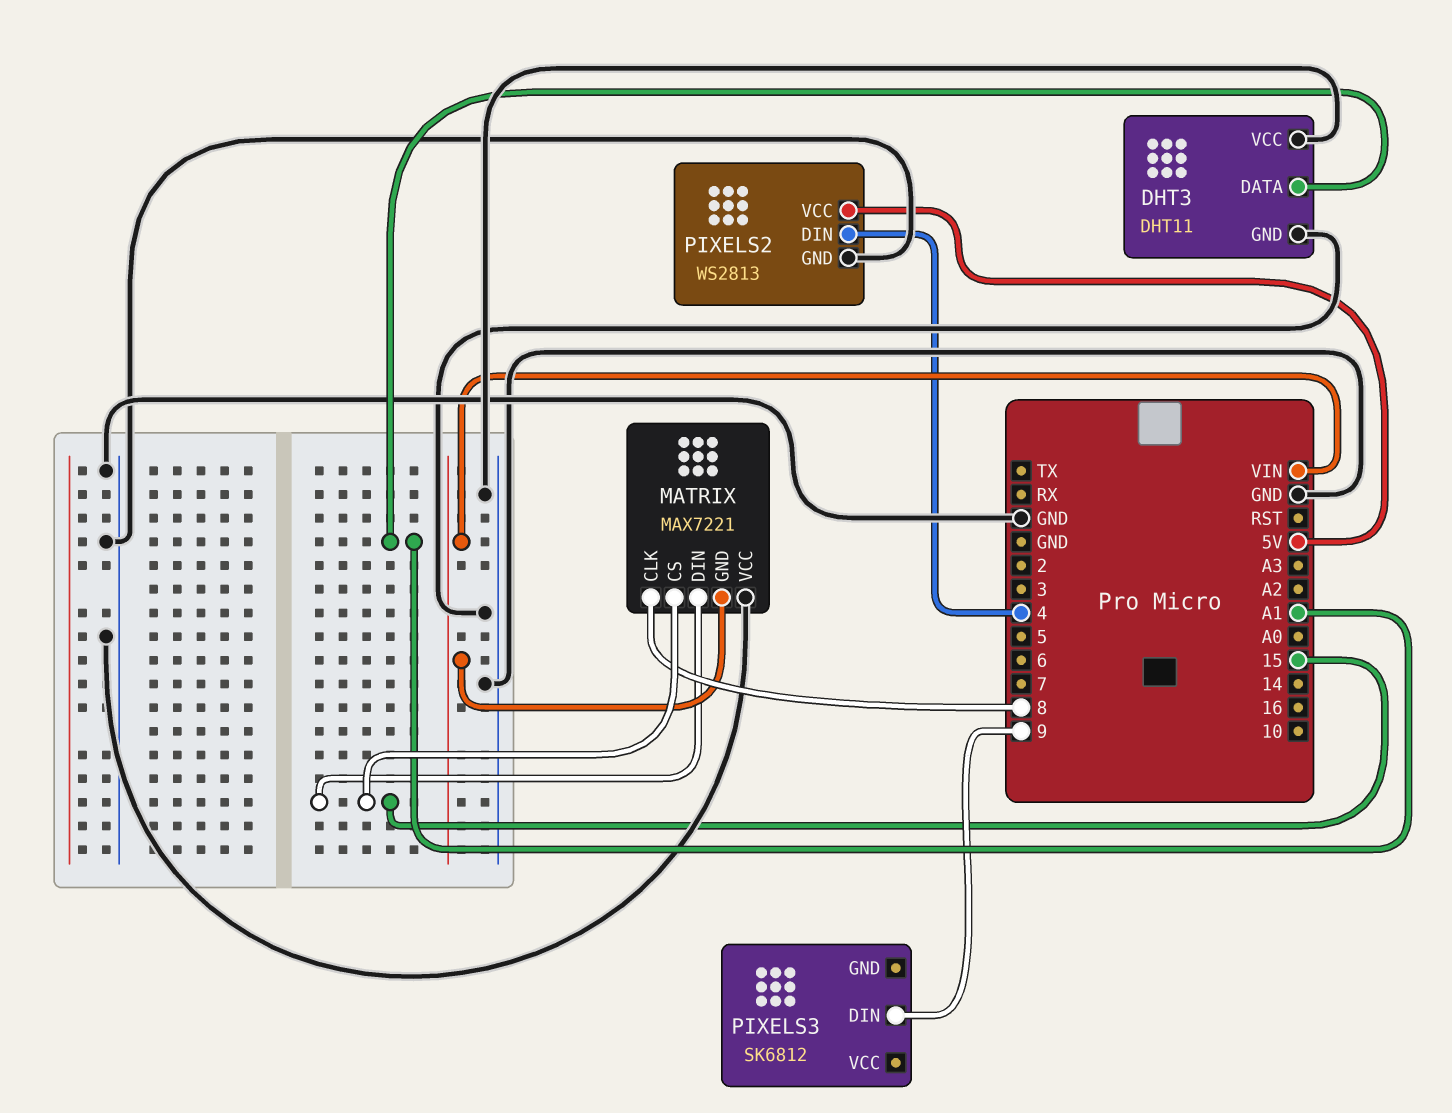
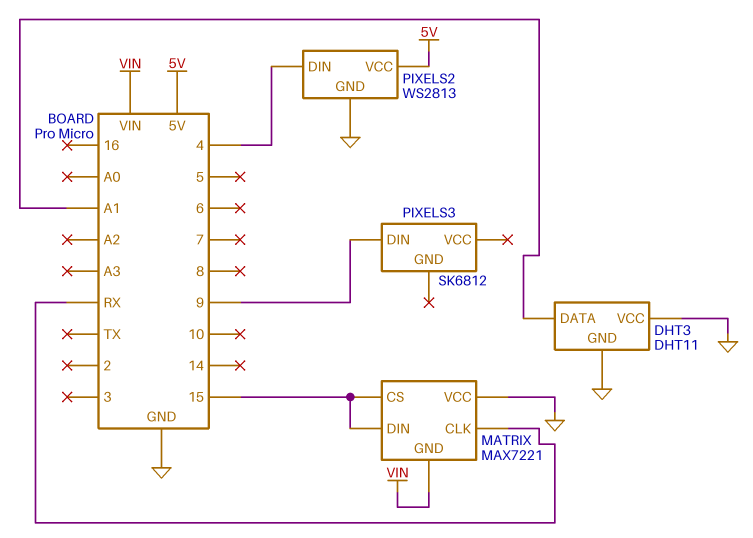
MATRIX pin CLK: 8 -> RX

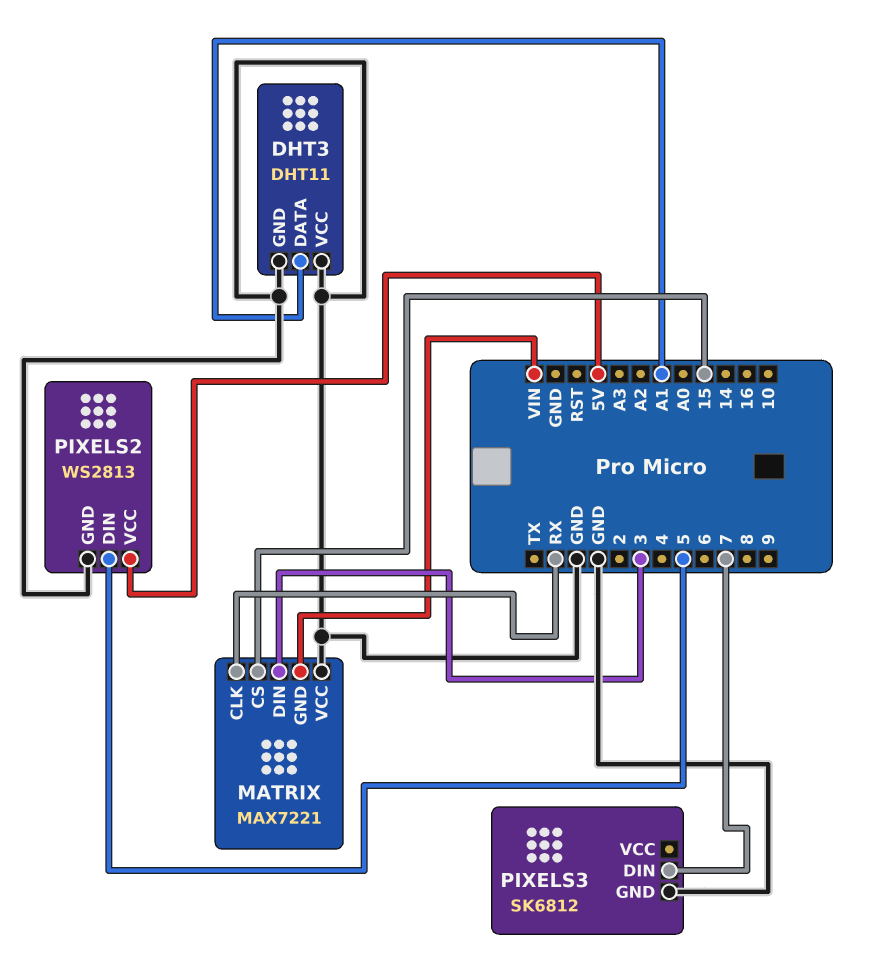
MATRIX pin DIN: 15 -> 3
PIXELS2 pin DIN: 4 -> 5
PIXELS3 pin DIN: 9 -> 7
PIXELS3 pin GND: none -> GND

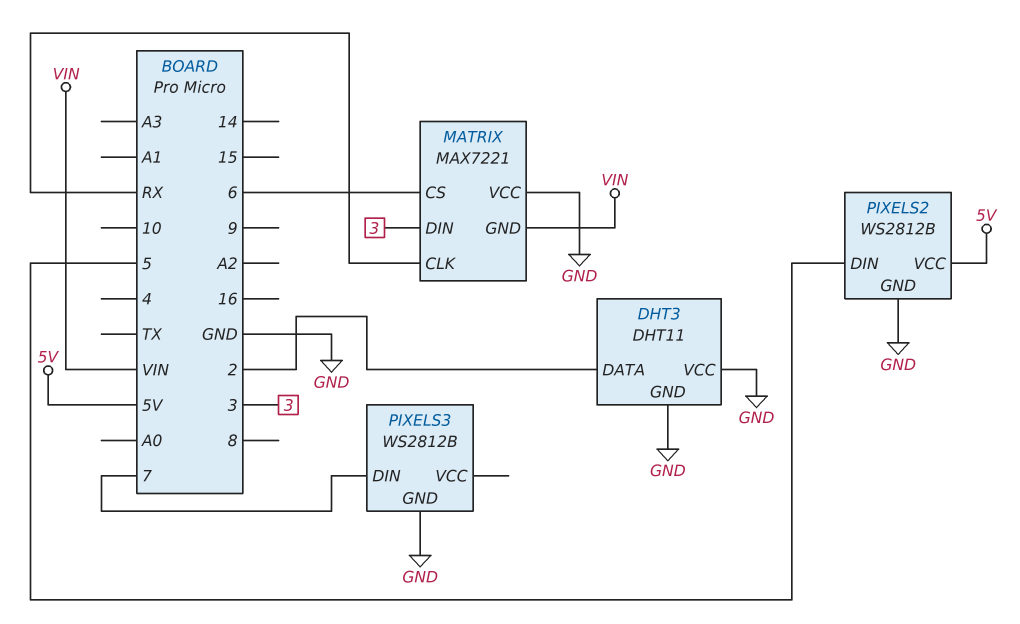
DHT3 pin DATA: A1 -> 2
MATRIX pin CS: 15 -> 6
PIXELS2: WS2813 -> WS2812B
PIXELS3: SK6812 -> WS2812B

